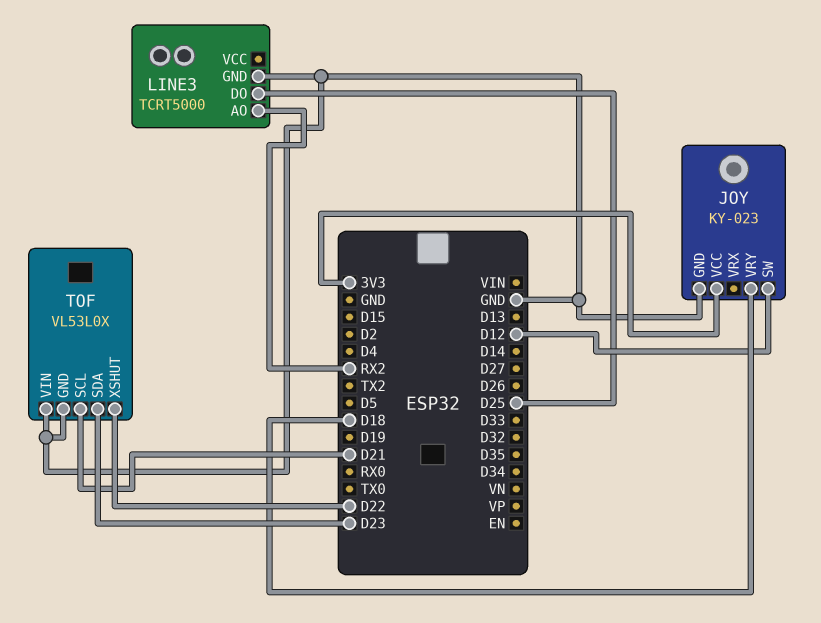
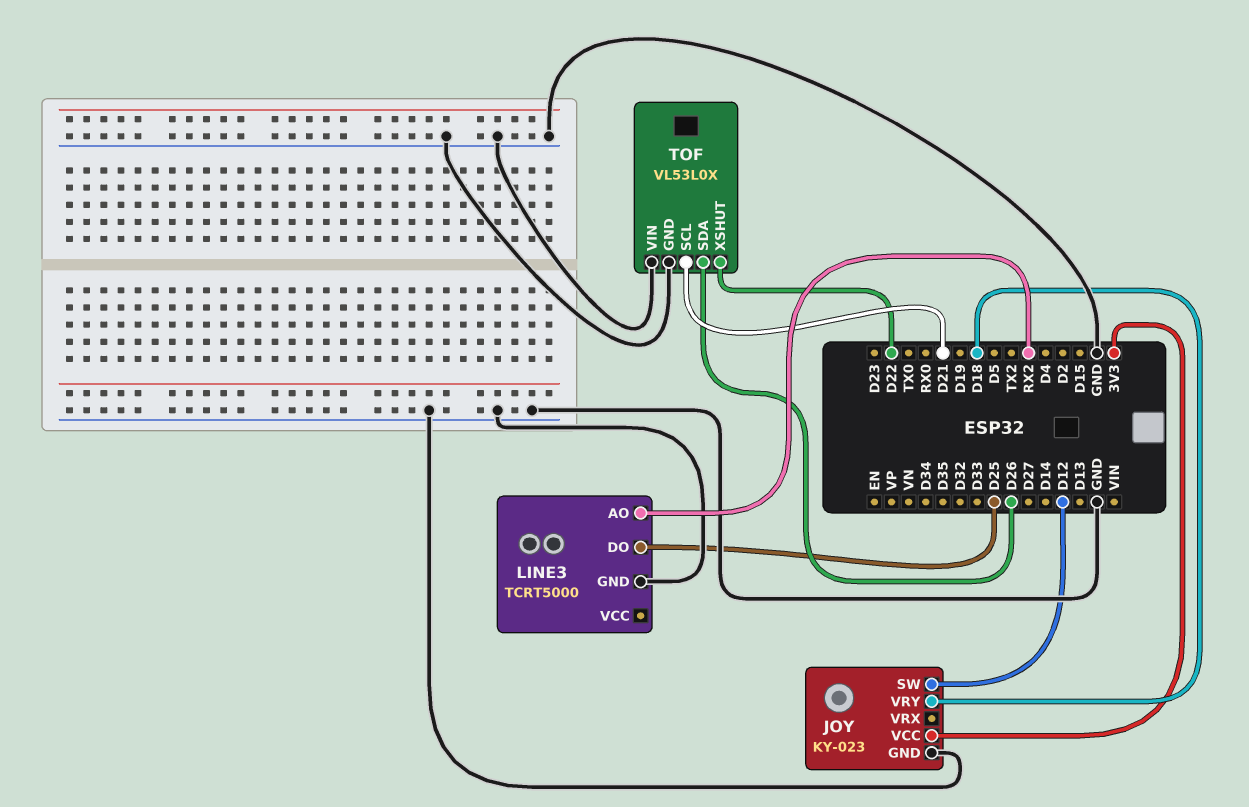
TOF pin SDA: D23 -> D26

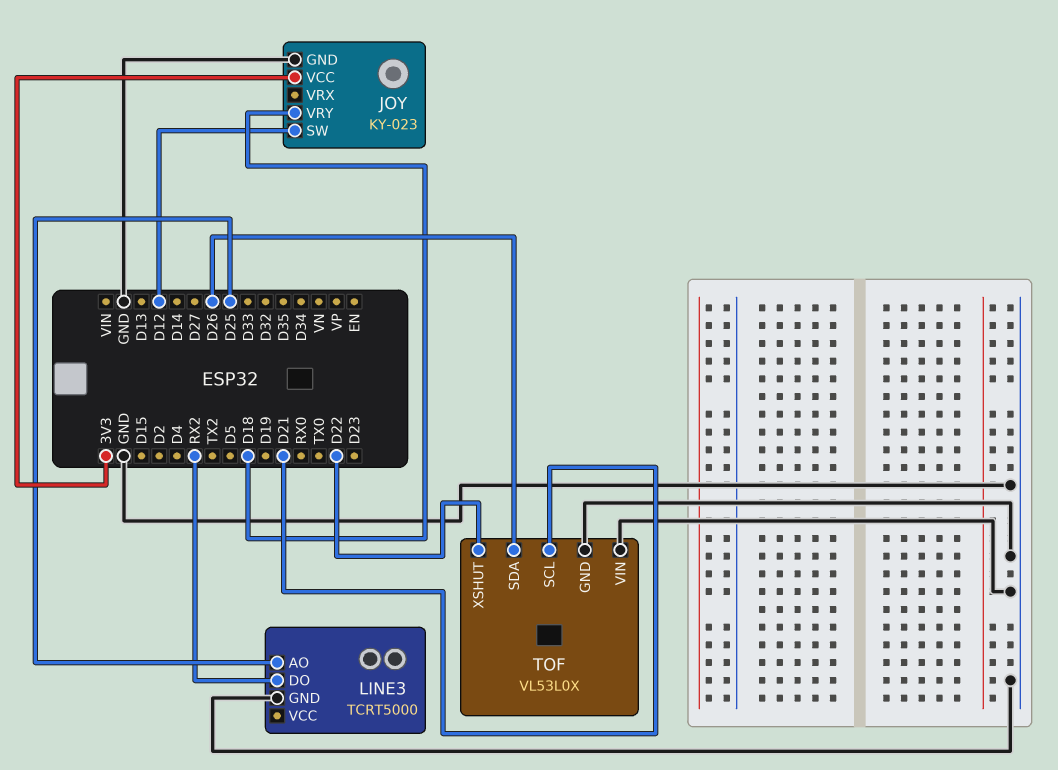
LINE3 pin AO: RX2 -> D25
LINE3 pin DO: D25 -> RX2

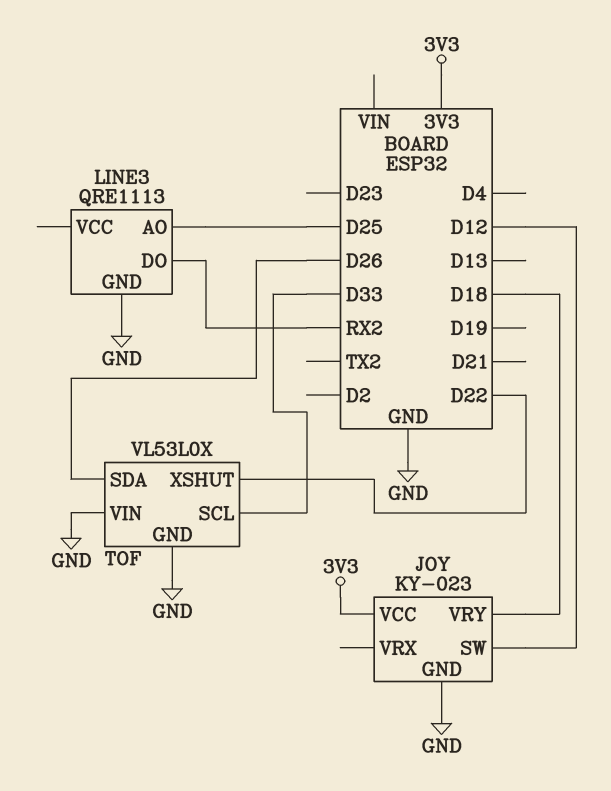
LINE3: TCRT5000 -> QRE1113
TOF pin SCL: D21 -> D33

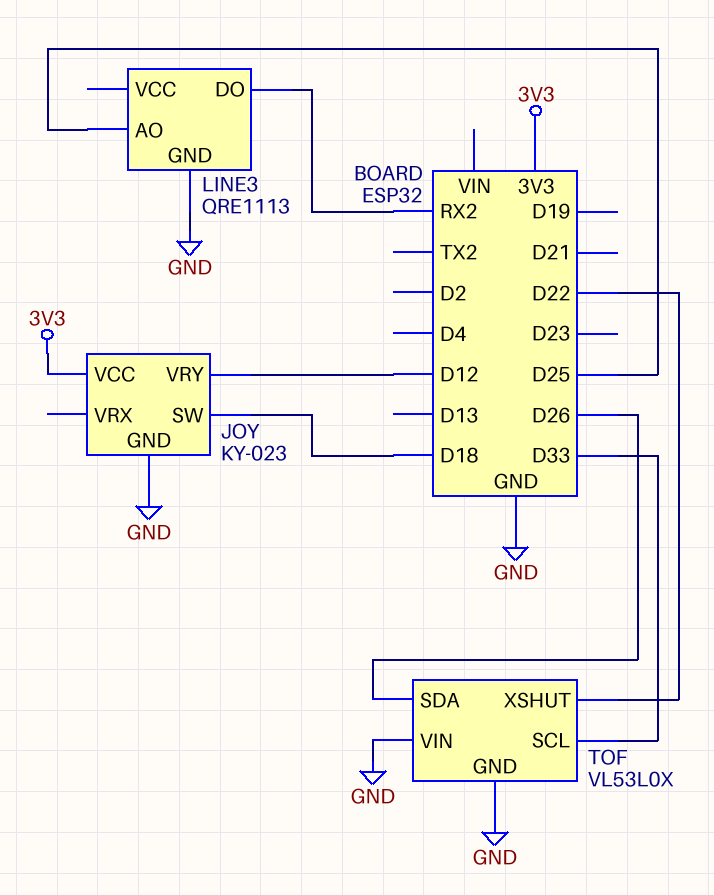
JOY pin SW: D12 -> D18
JOY pin VRY: D18 -> D12

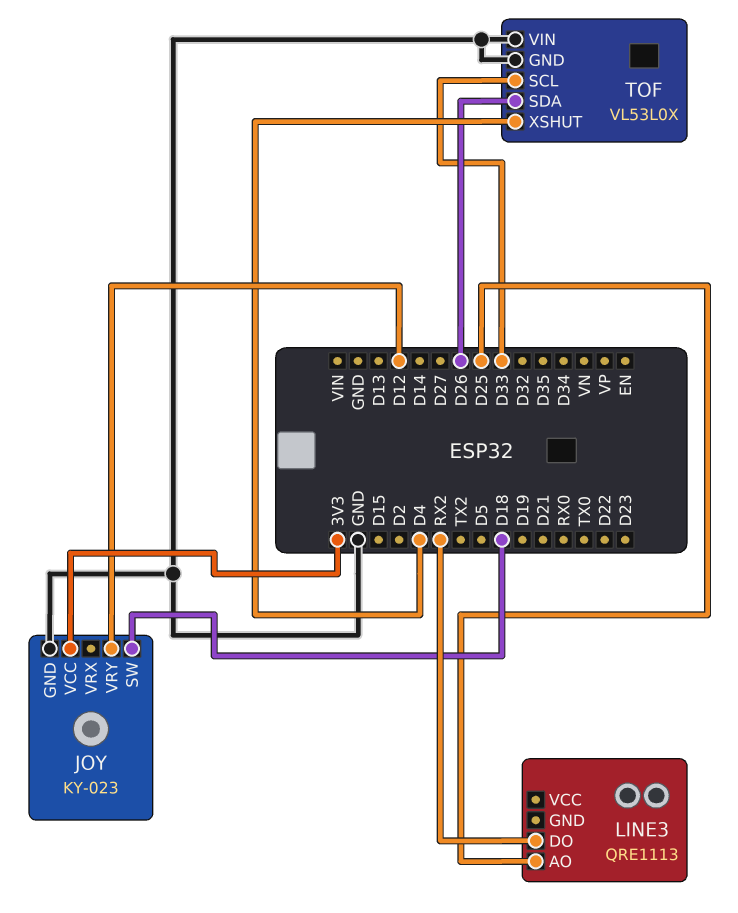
LINE3 pin GND: GND -> none
TOF pin XSHUT: D22 -> D4

